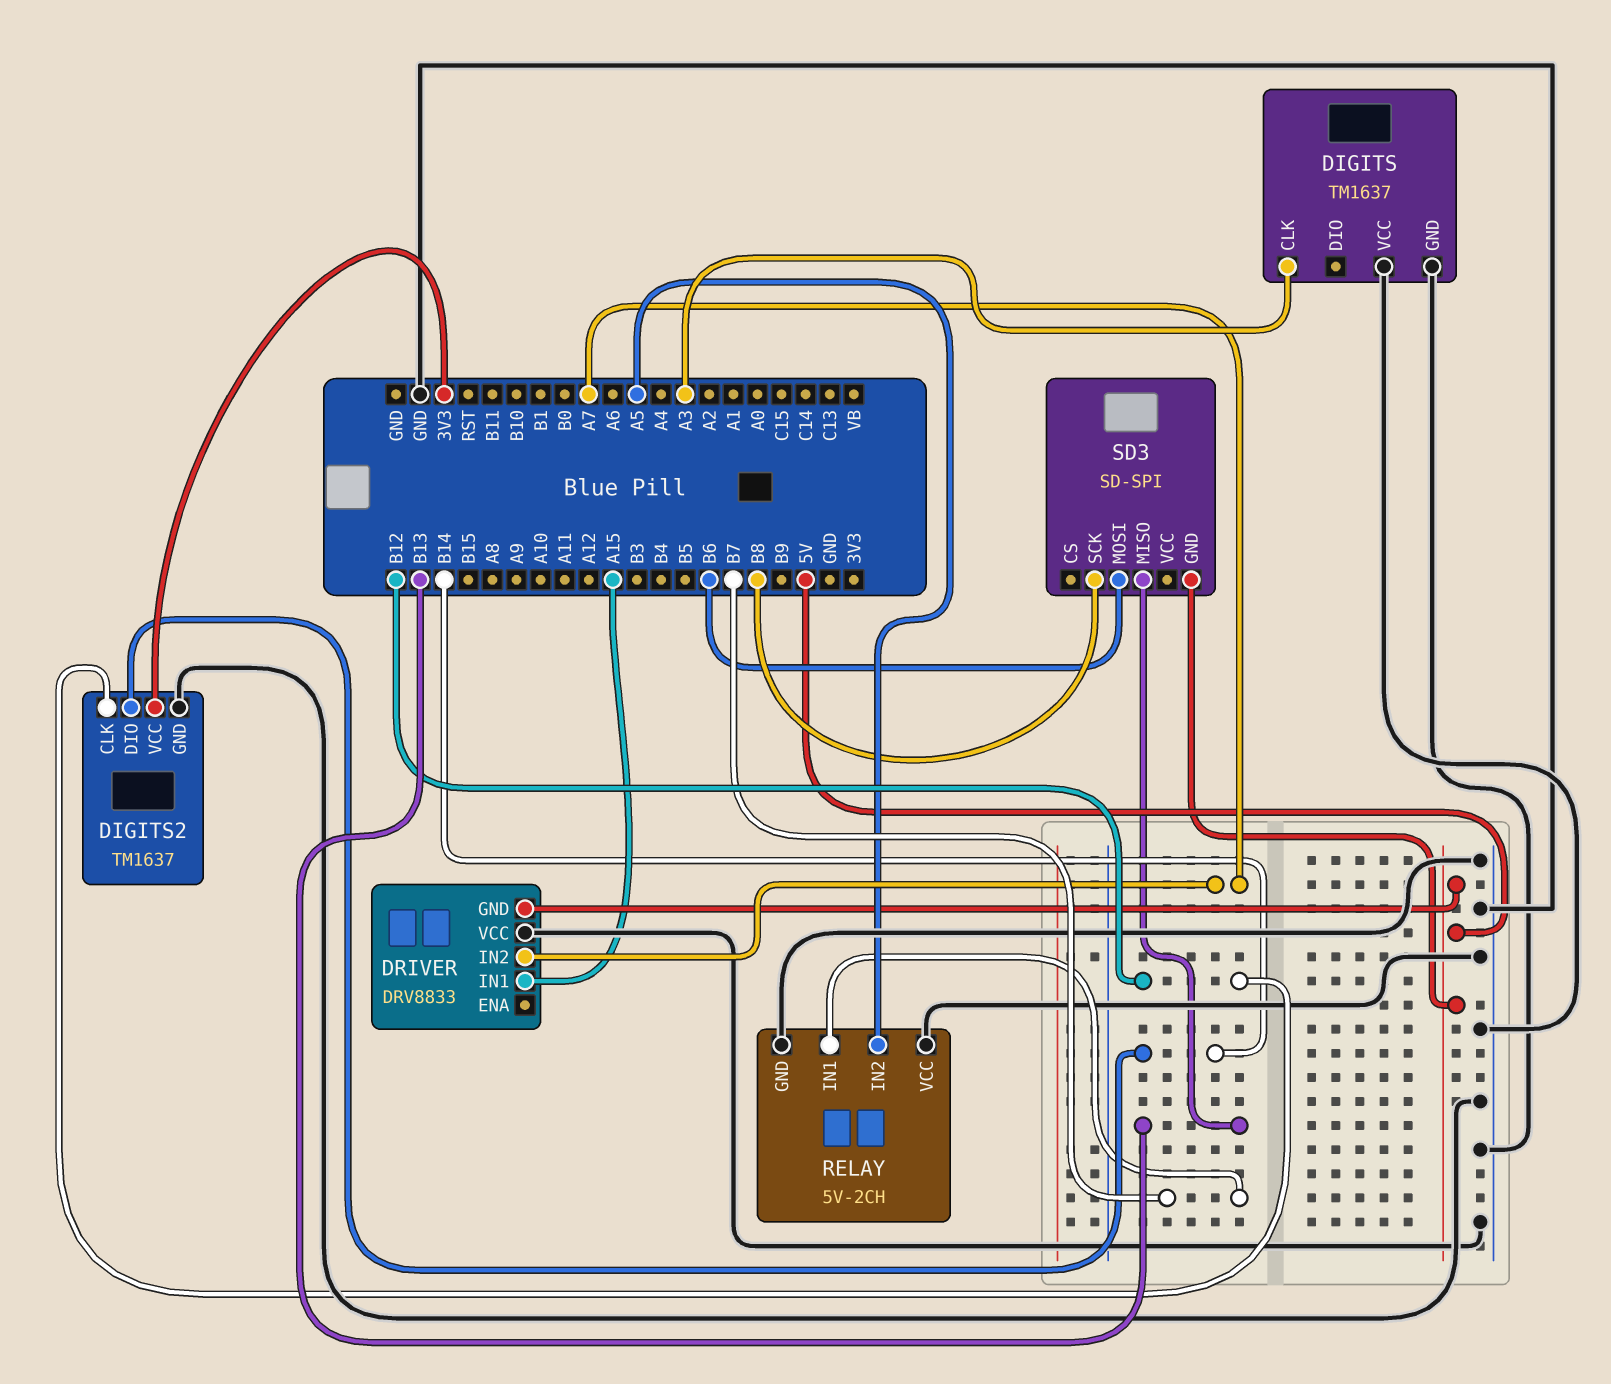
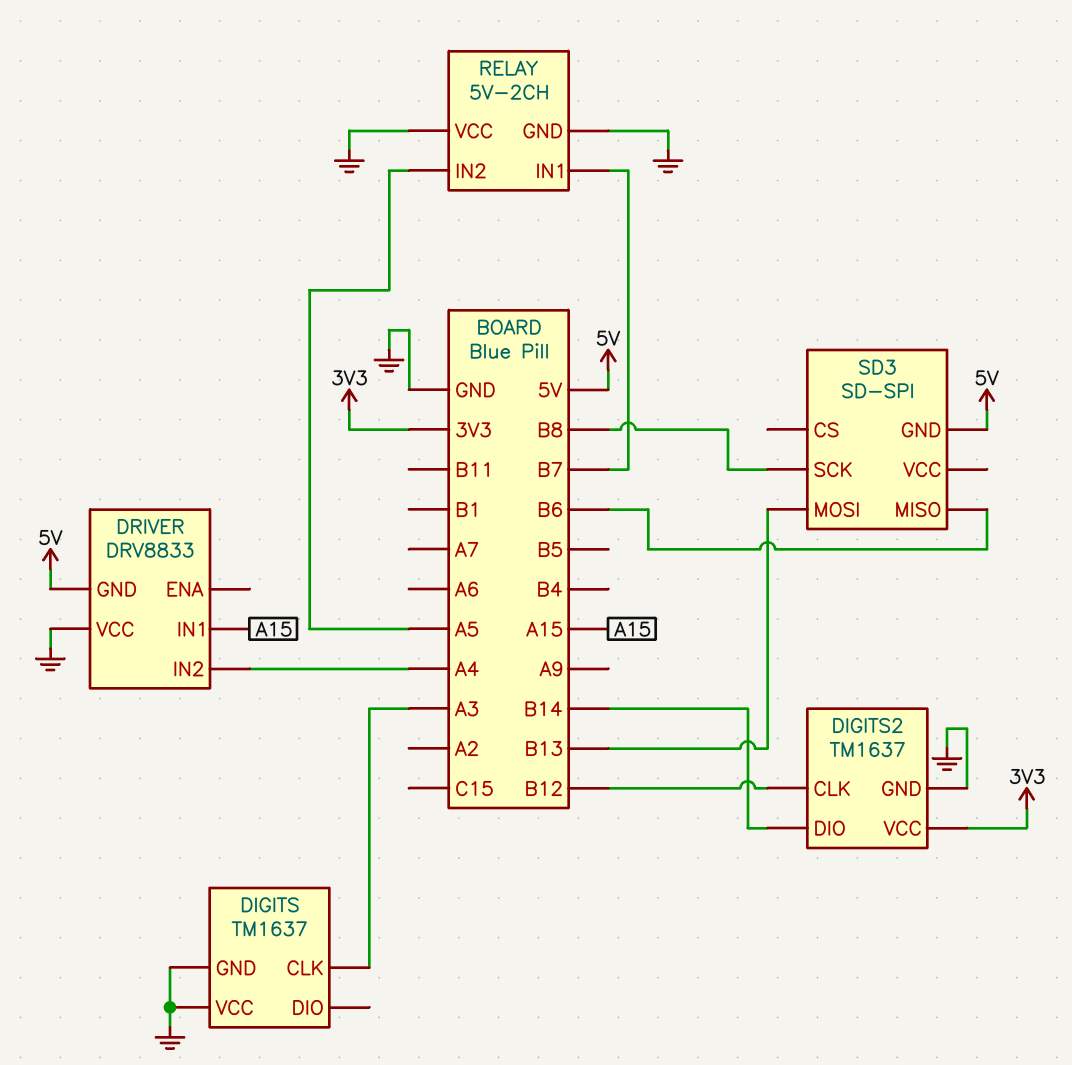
DRIVER pin IN2: A7 -> A4
SD3 pin MISO: B13 -> B6
SD3 pin MOSI: B6 -> B13

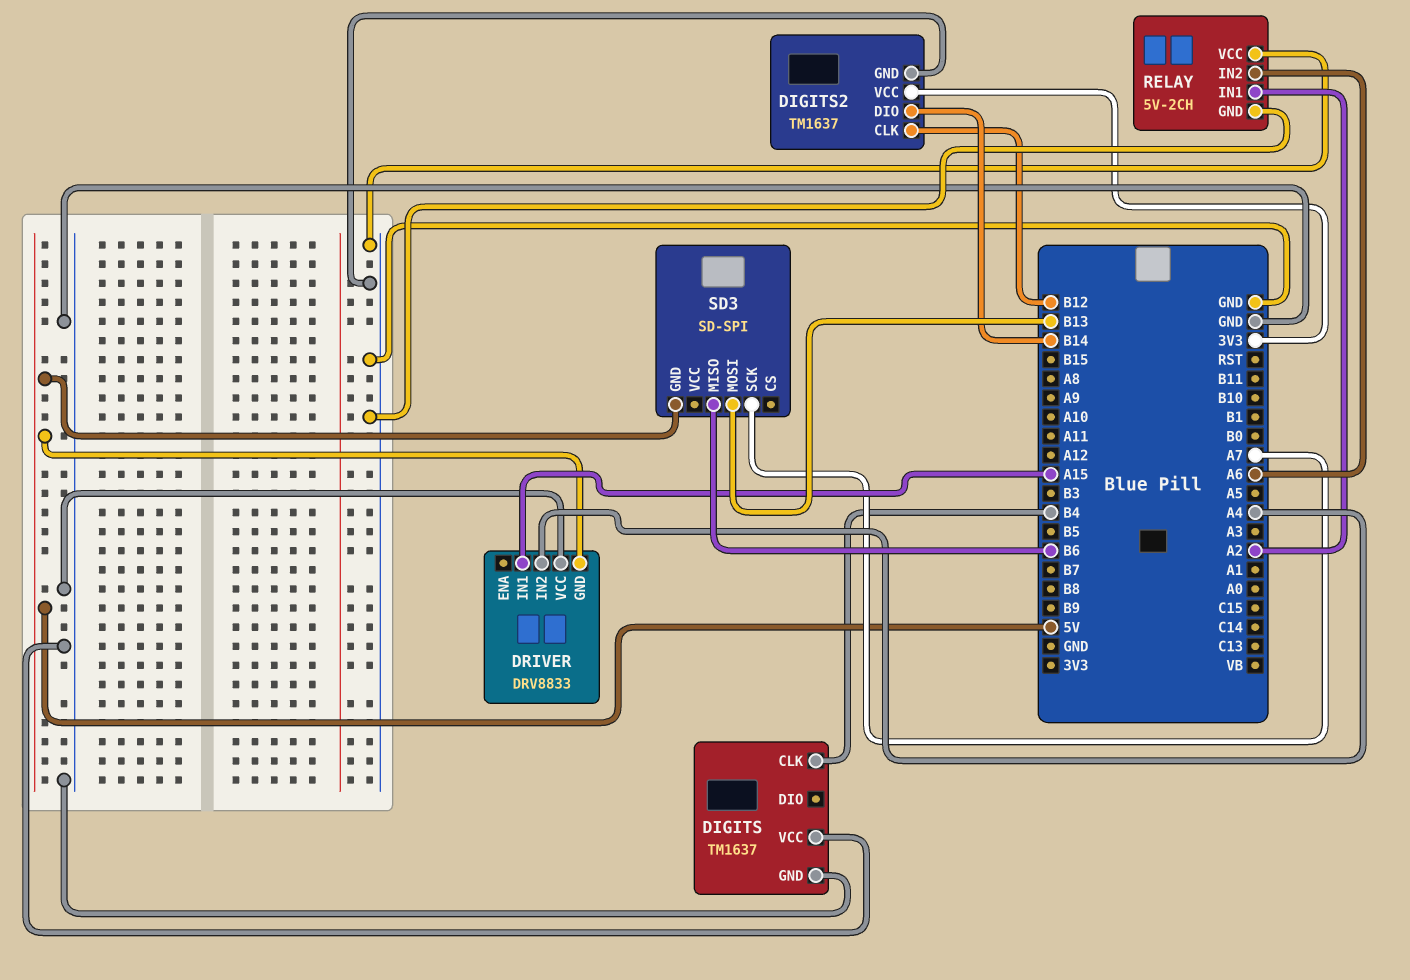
DIGITS pin CLK: A3 -> B4
RELAY pin IN1: B7 -> A2
RELAY pin IN2: A5 -> A6
SD3 pin SCK: B8 -> A7

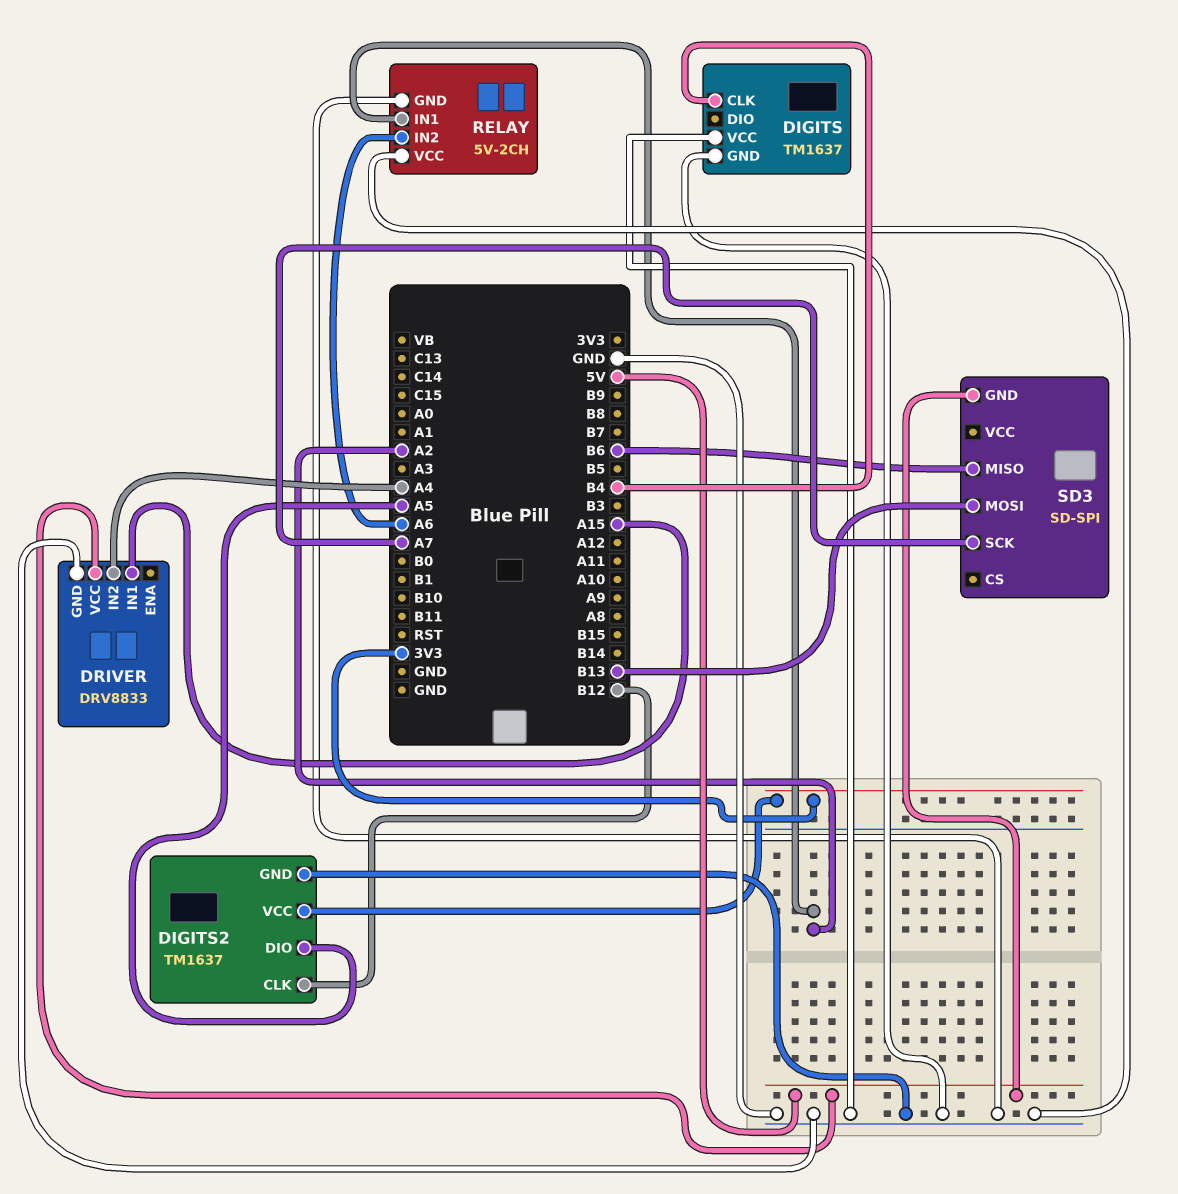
DIGITS2 pin DIO: B14 -> A5
DRIVER pin GND: 5V -> GND
DRIVER pin VCC: GND -> 5V

